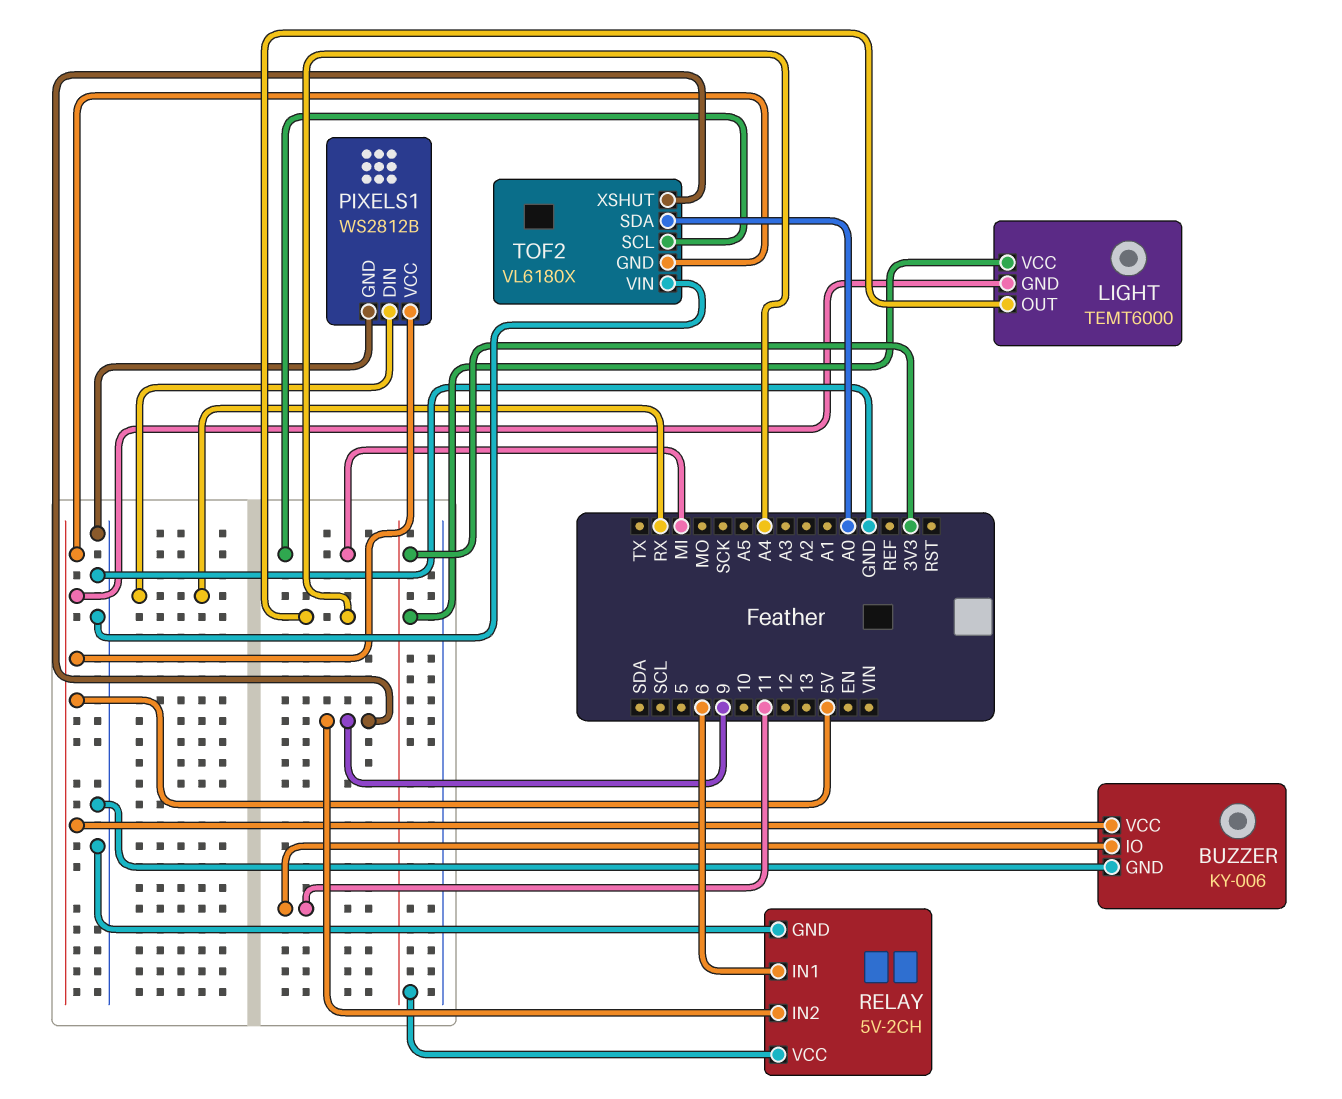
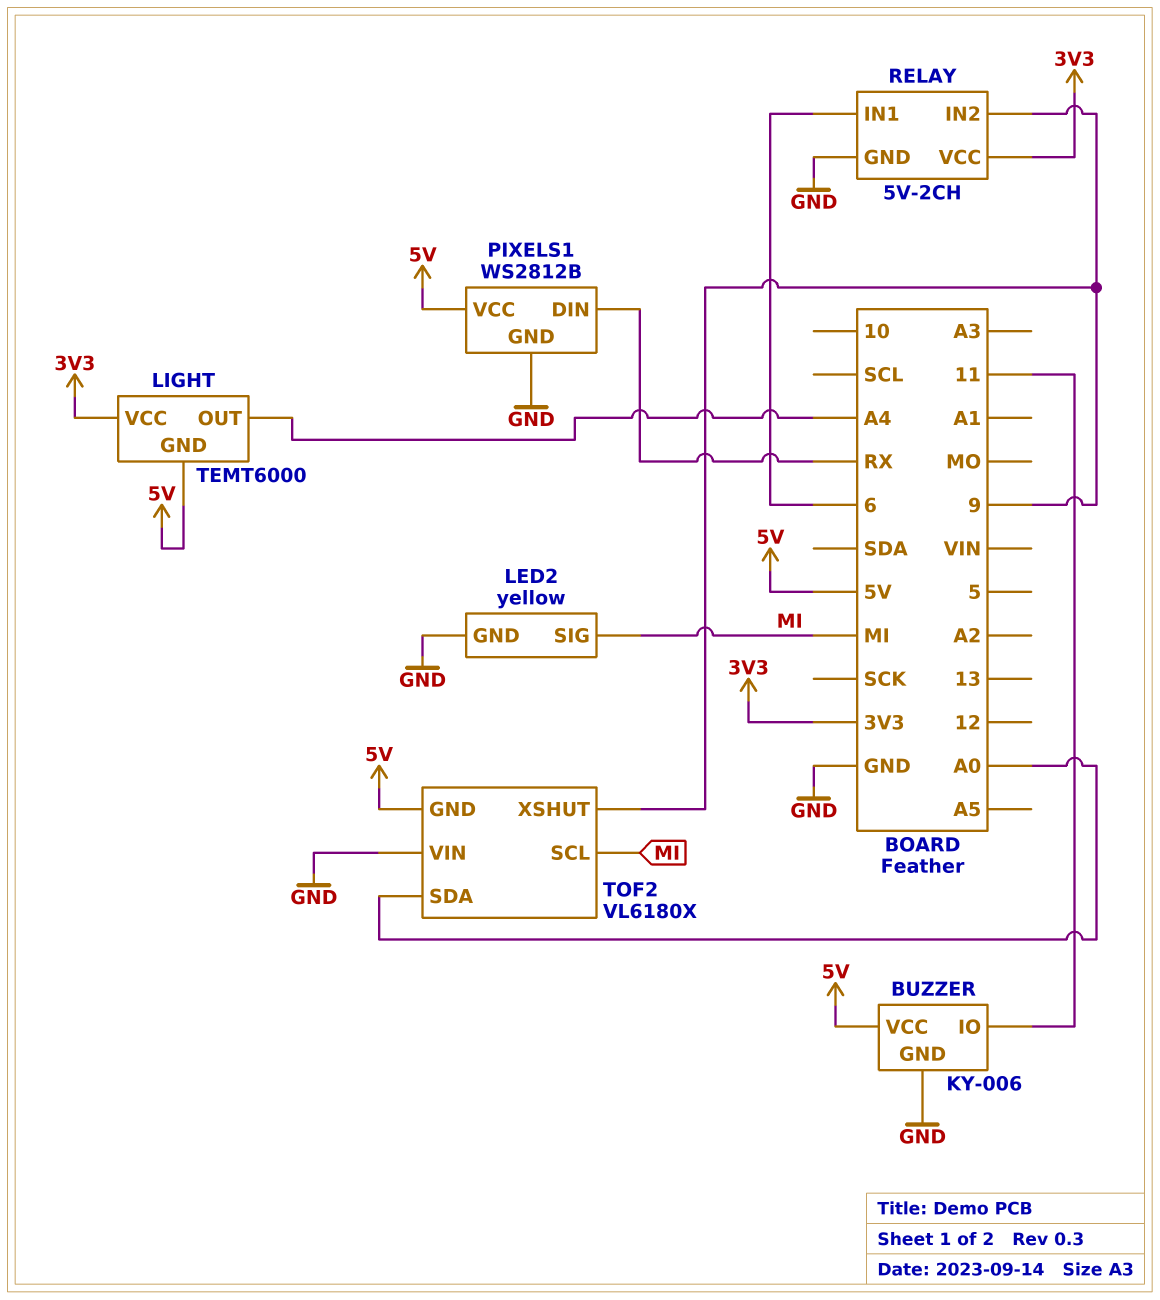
LED2: none -> yellow
LED2 pin GND: none -> GND
LED2 pin SIG: none -> MI

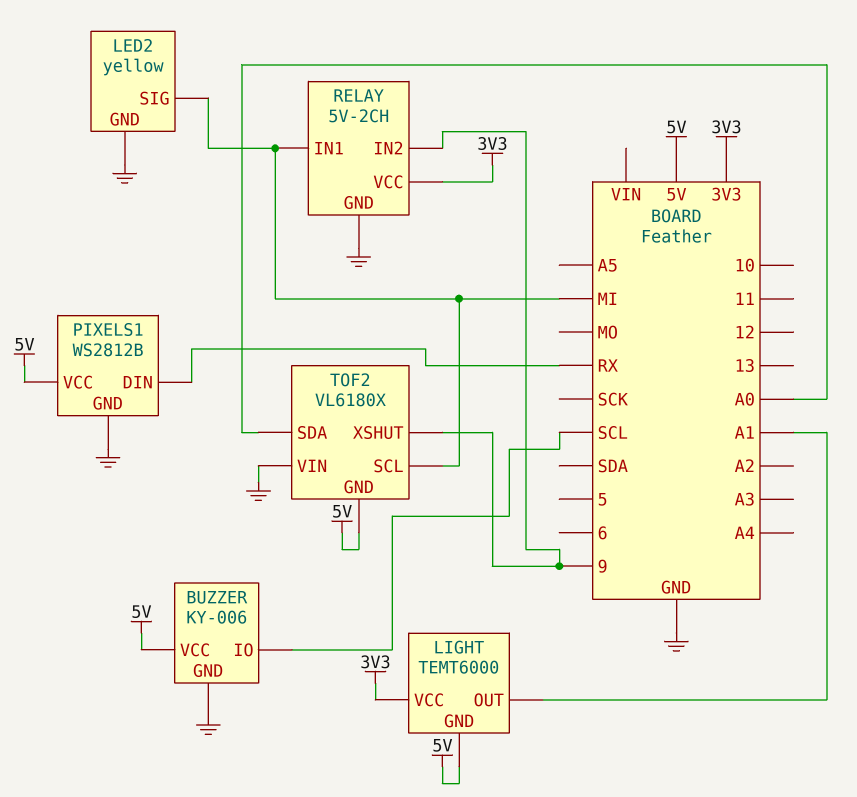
BUZZER pin IO: 11 -> SCL
LIGHT pin OUT: A4 -> A1
RELAY pin IN1: 6 -> MI

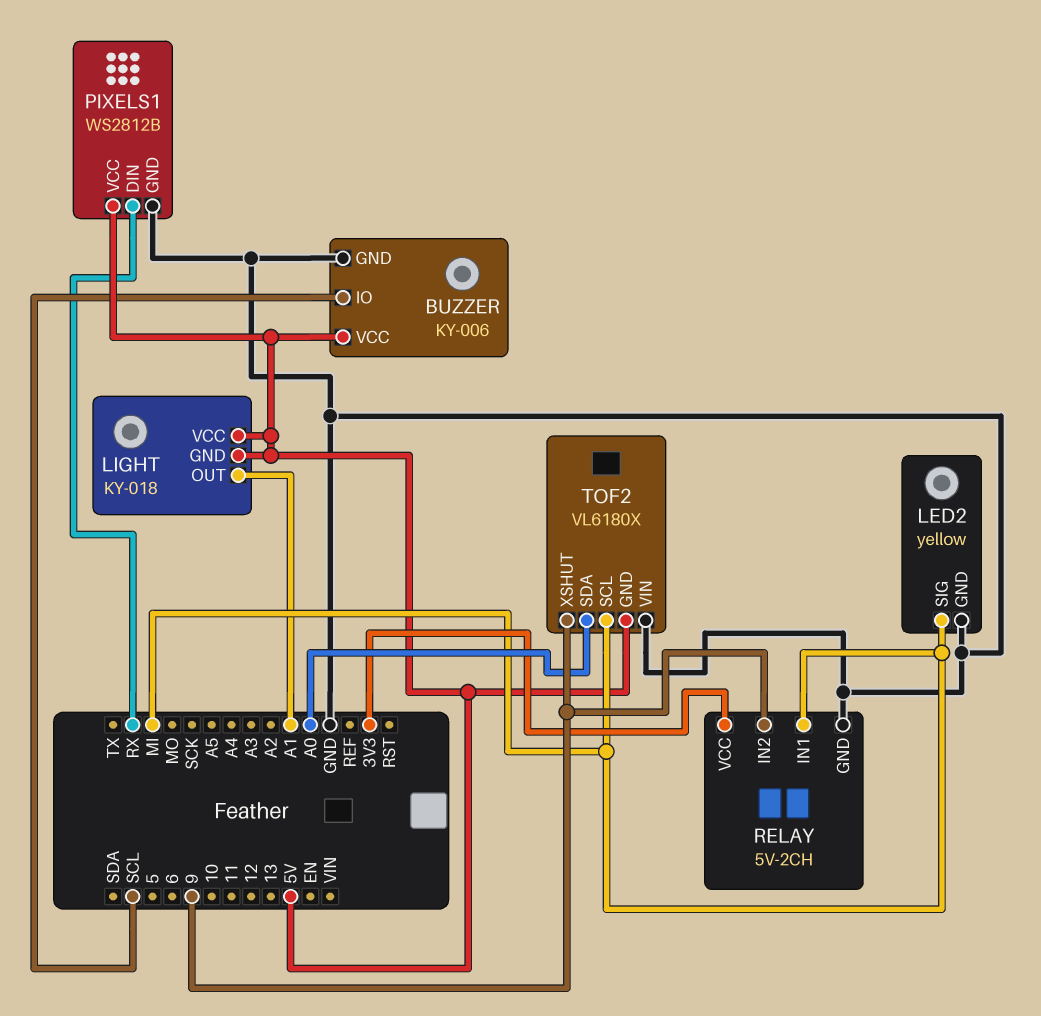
LIGHT: TEMT6000 -> KY-018
LIGHT pin VCC: 3V3 -> 5V

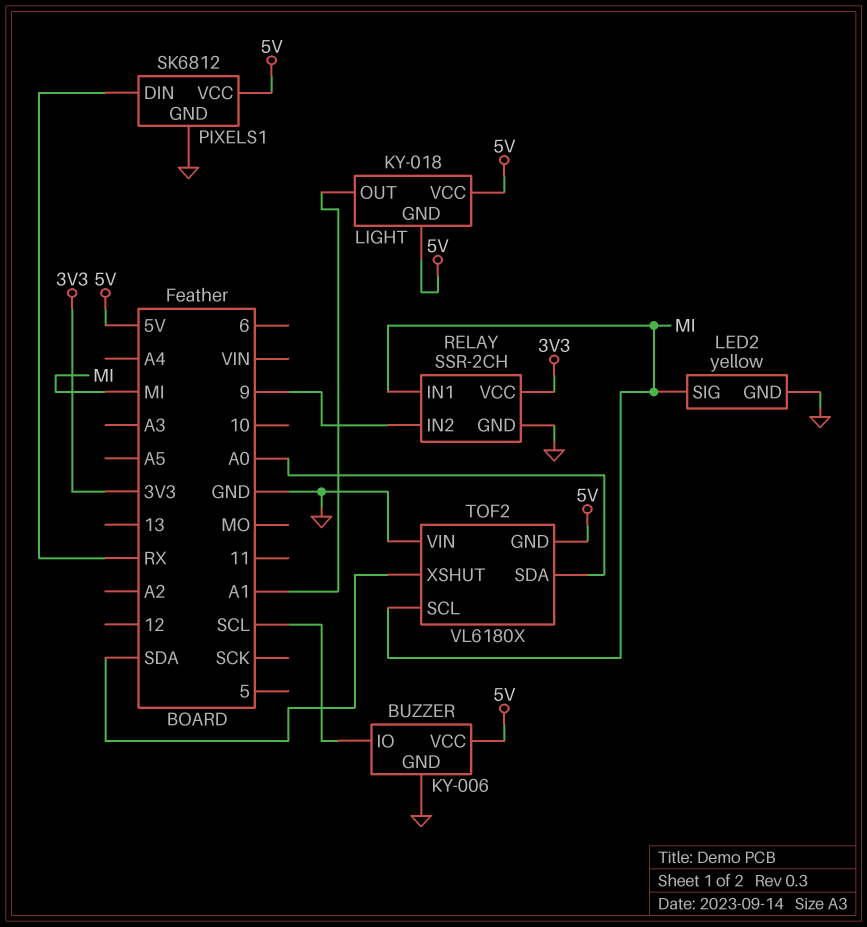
PIXELS1: WS2812B -> SK6812
RELAY: 5V-2CH -> SSR-2CH
TOF2 pin XSHUT: 9 -> SDA

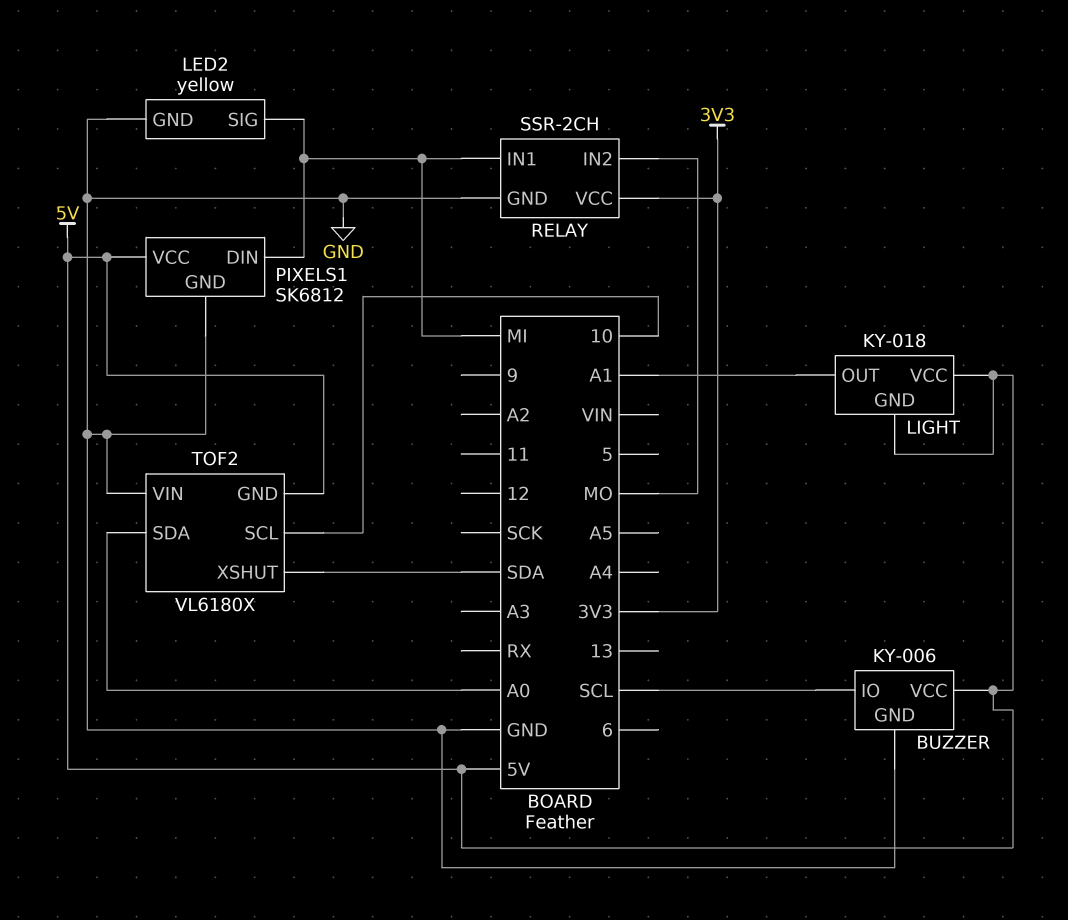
PIXELS1 pin DIN: RX -> MI
RELAY pin IN2: 9 -> MO
TOF2 pin SCL: MI -> 10

